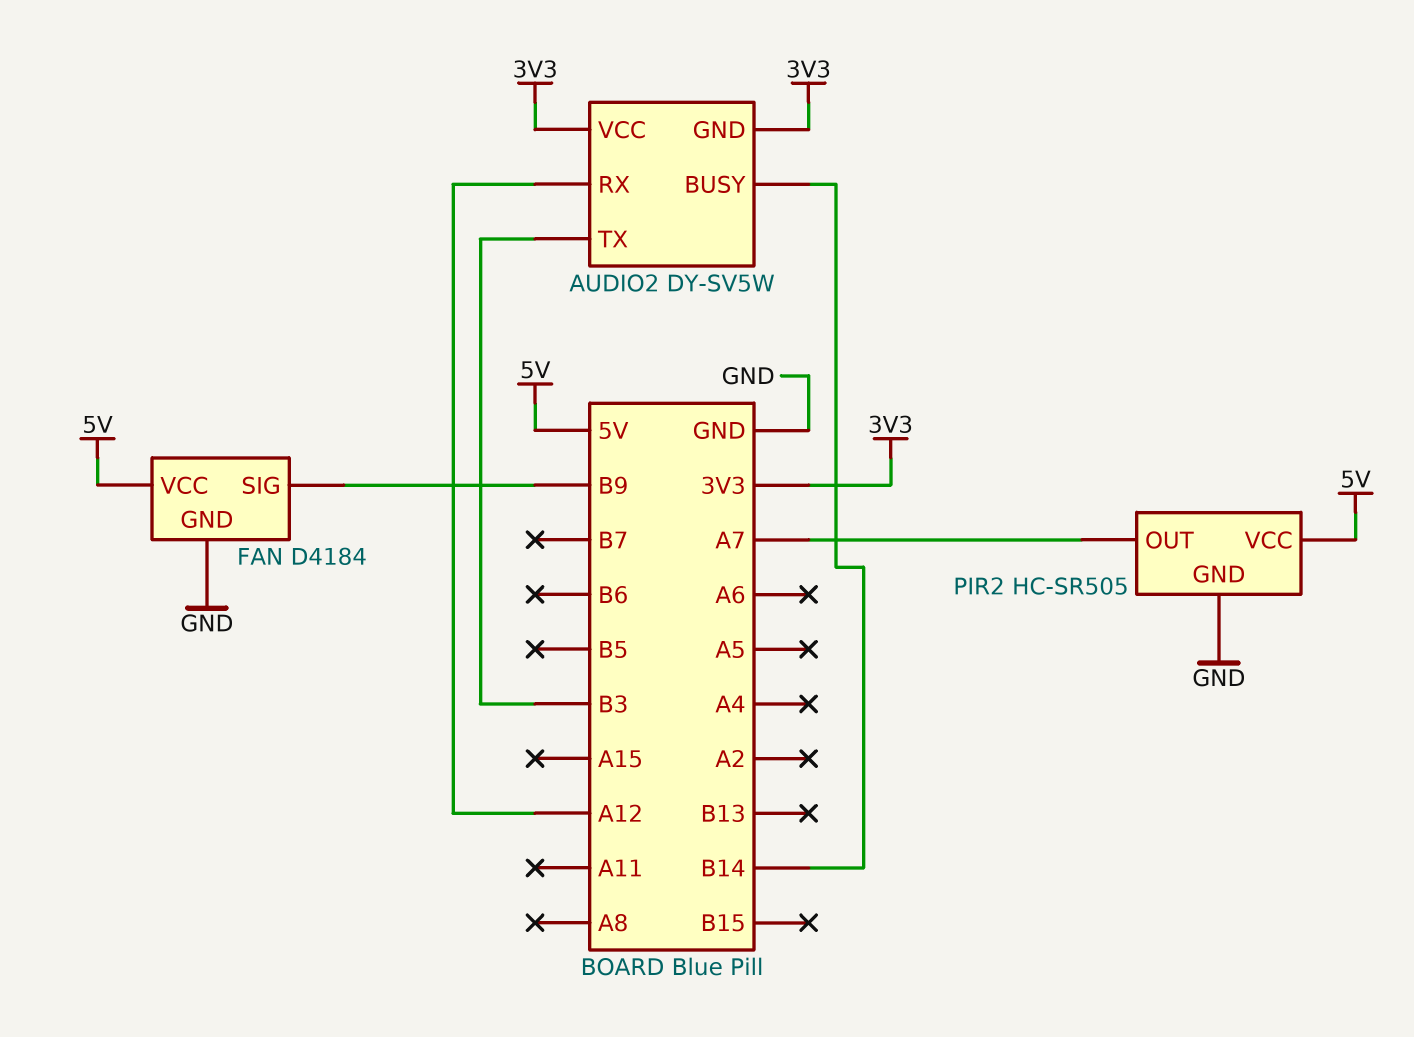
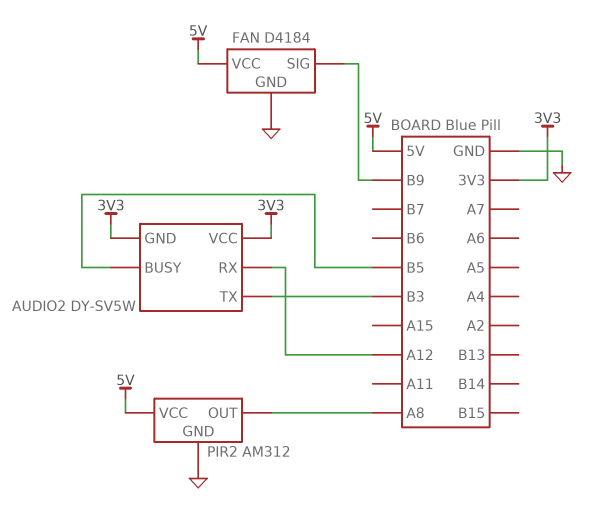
AUDIO2 pin BUSY: B14 -> B5
PIR2: HC-SR505 -> AM312
PIR2 pin OUT: A7 -> A8

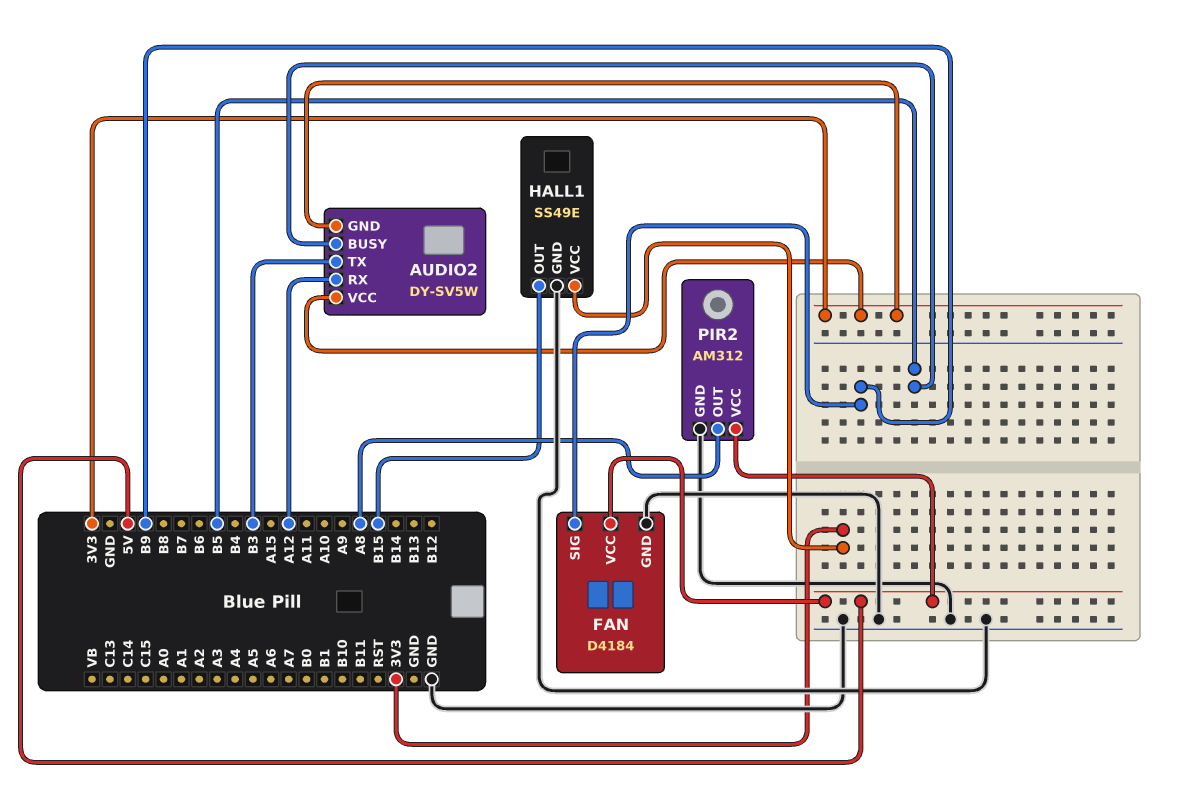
HALL1: none -> SS49E
HALL1 pin GND: none -> GND
HALL1 pin OUT: none -> B15
HALL1 pin VCC: none -> 3V3

